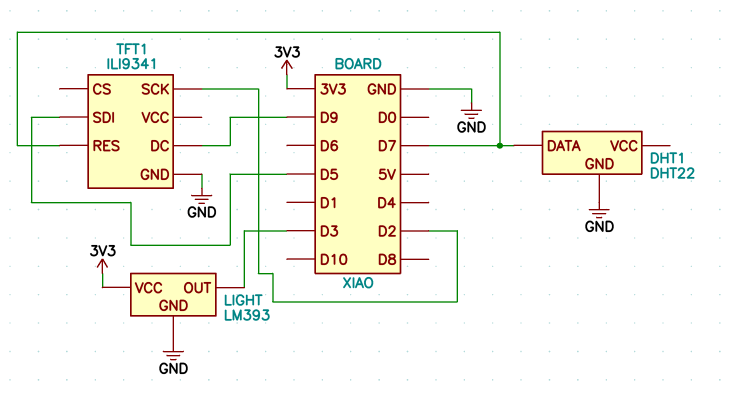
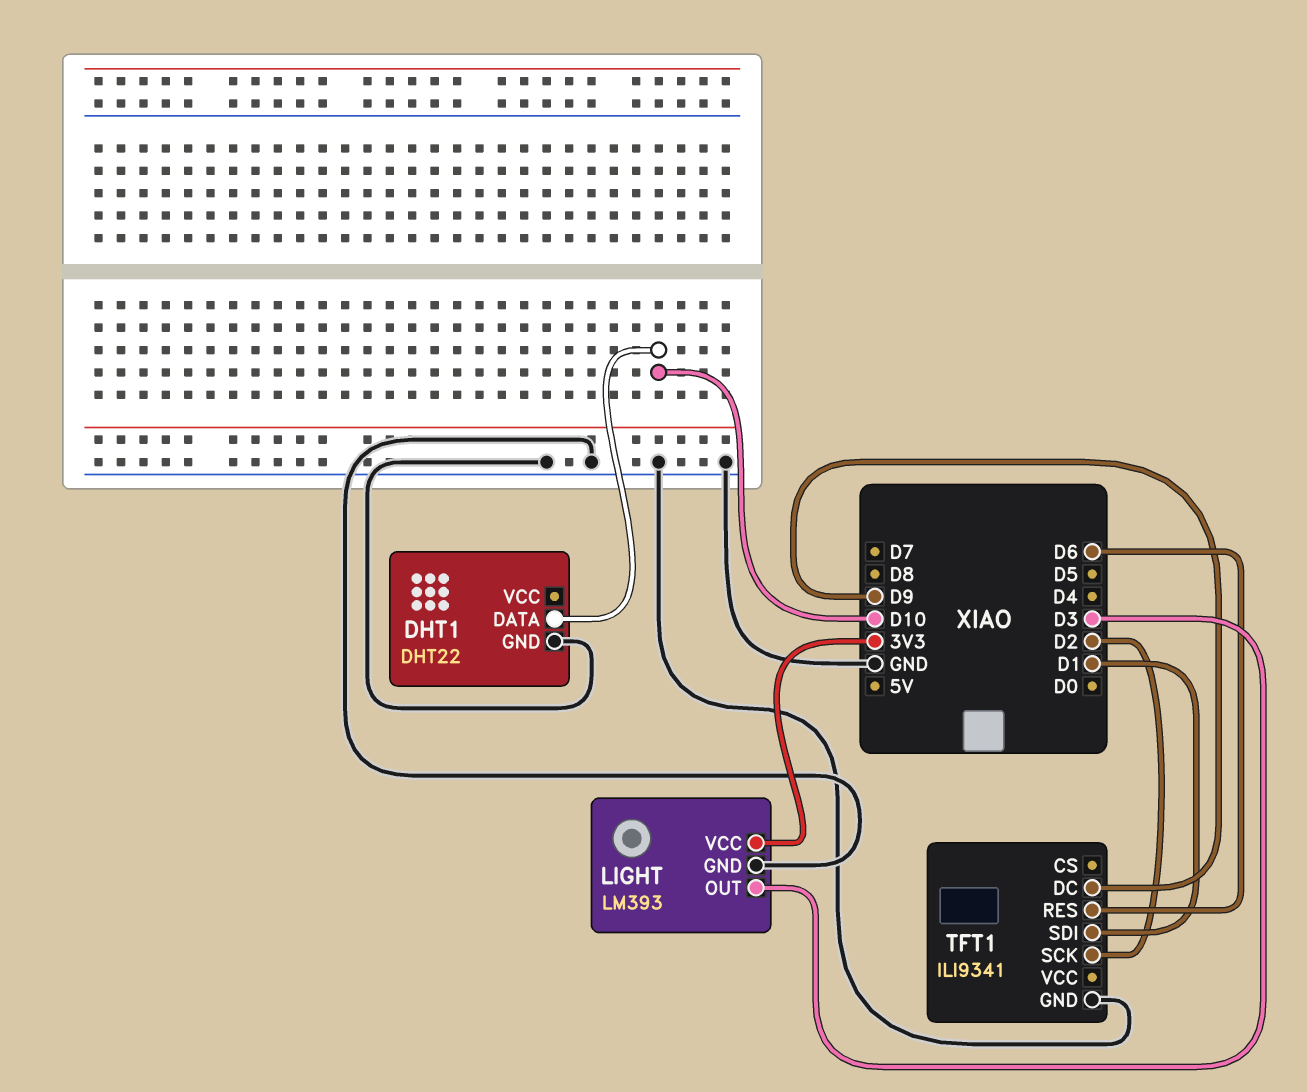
DHT1 pin DATA: D7 -> D10
TFT1 pin RES: D7 -> D6
TFT1 pin SDI: D5 -> D1

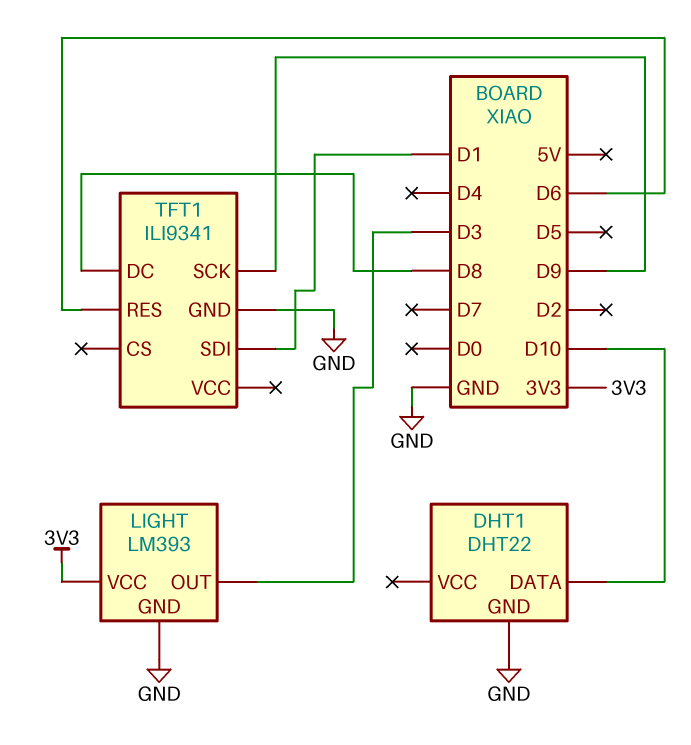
TFT1 pin DC: D9 -> D8
TFT1 pin SCK: D2 -> D9

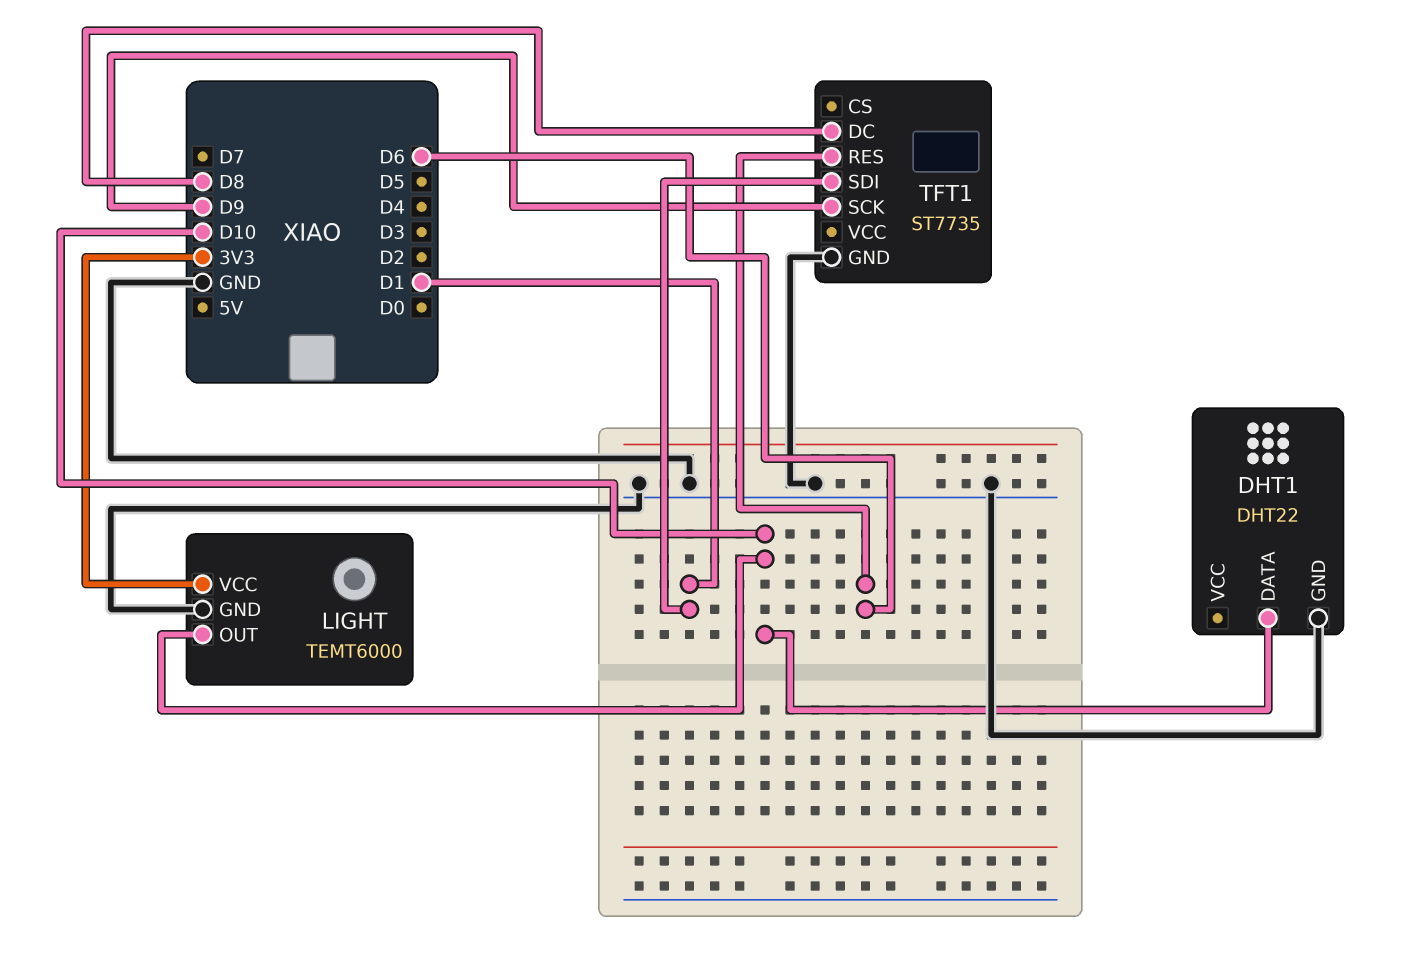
LIGHT: LM393 -> TEMT6000
LIGHT pin OUT: D3 -> D10
TFT1: ILI9341 -> ST7735

